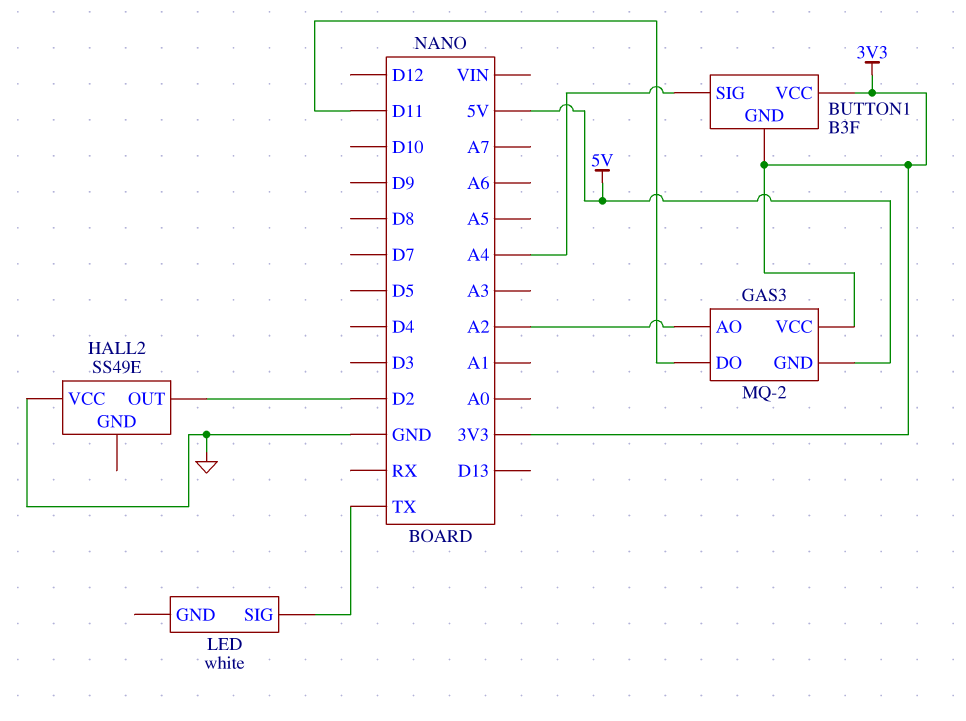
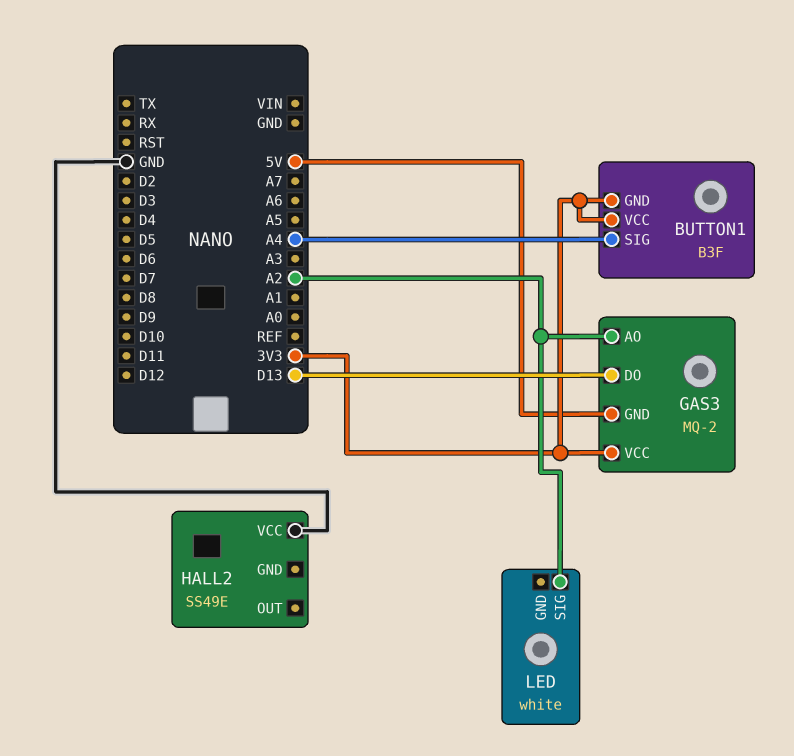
GAS3 pin DO: D11 -> D13
HALL2 pin OUT: D2 -> none
LED pin SIG: TX -> A2

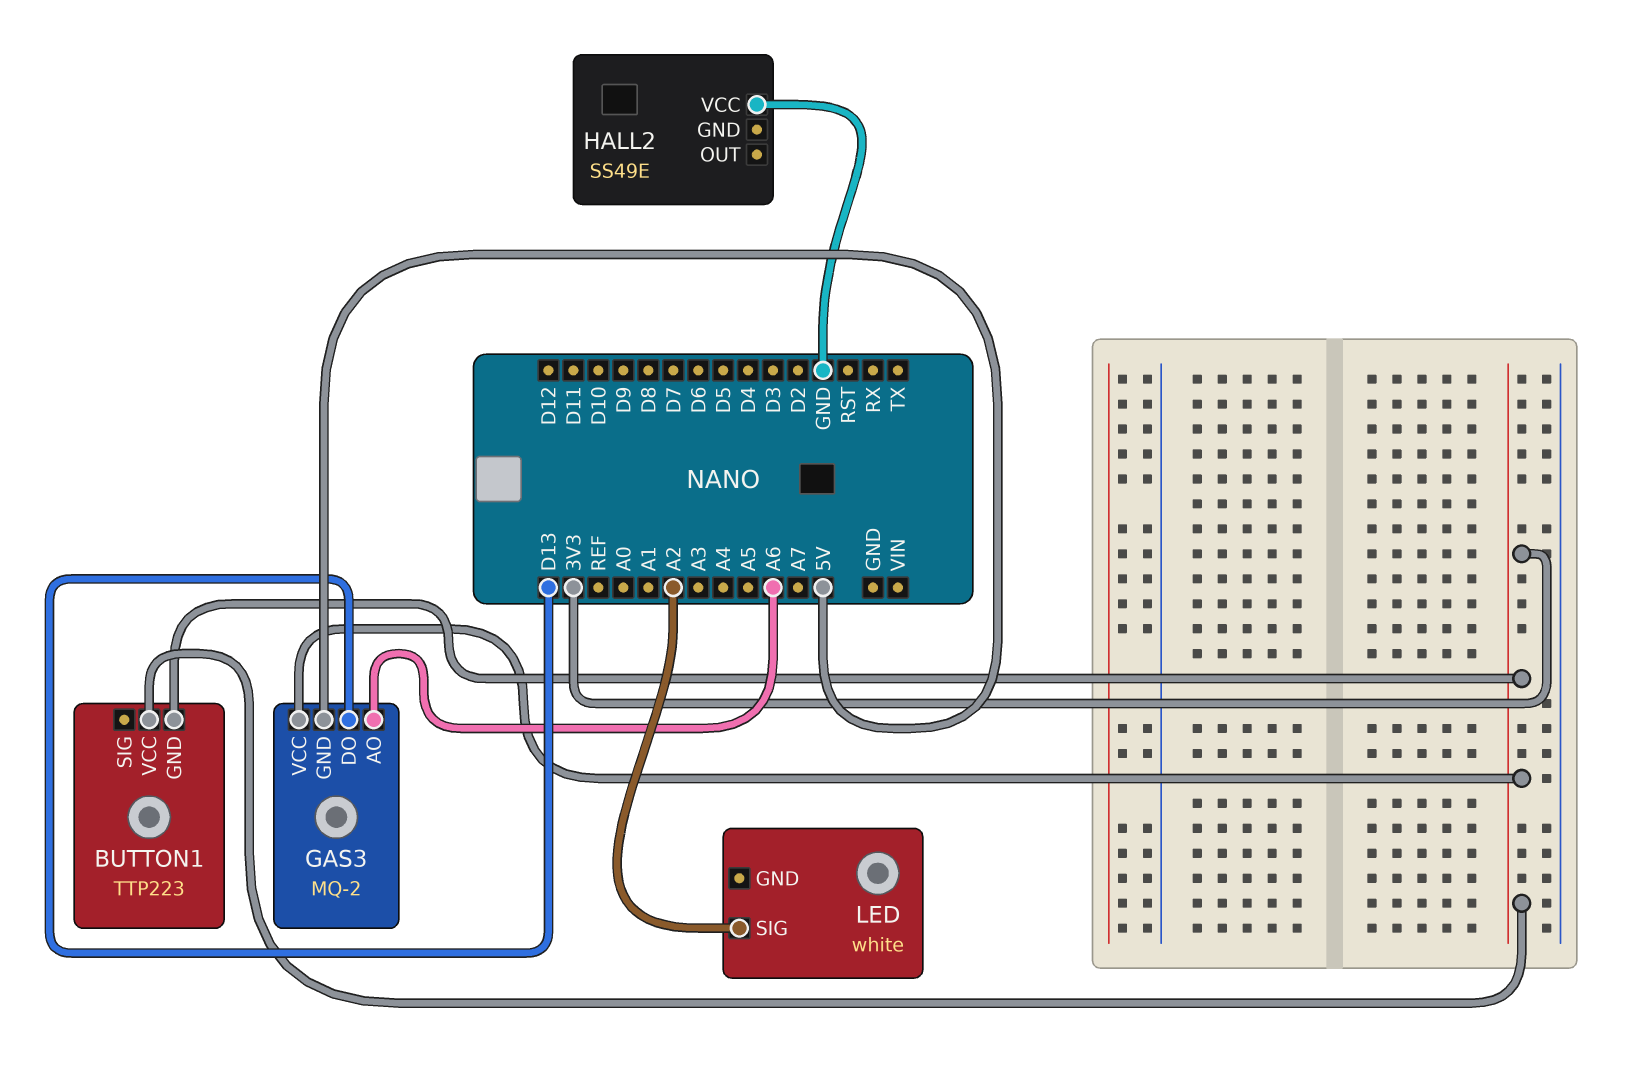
BUTTON1: B3F -> TTP223
BUTTON1 pin SIG: A4 -> none
GAS3 pin AO: A2 -> A6

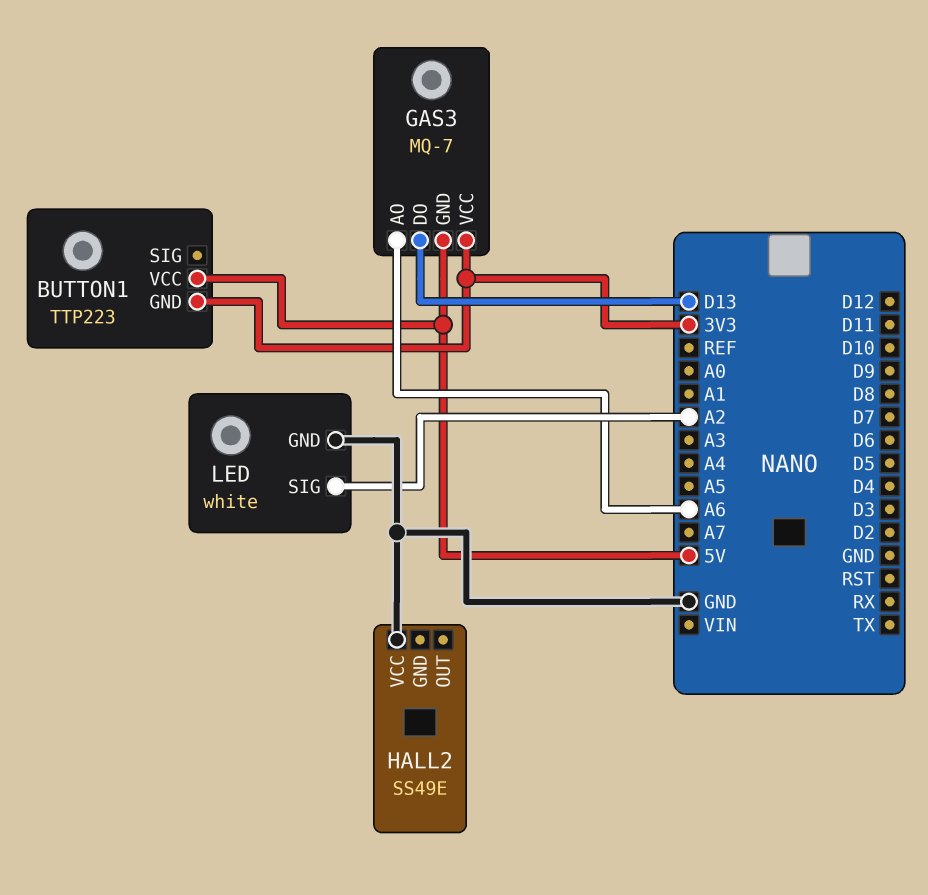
BUTTON1 pin VCC: 3V3 -> 5V
GAS3: MQ-2 -> MQ-7
LED pin GND: none -> GND

